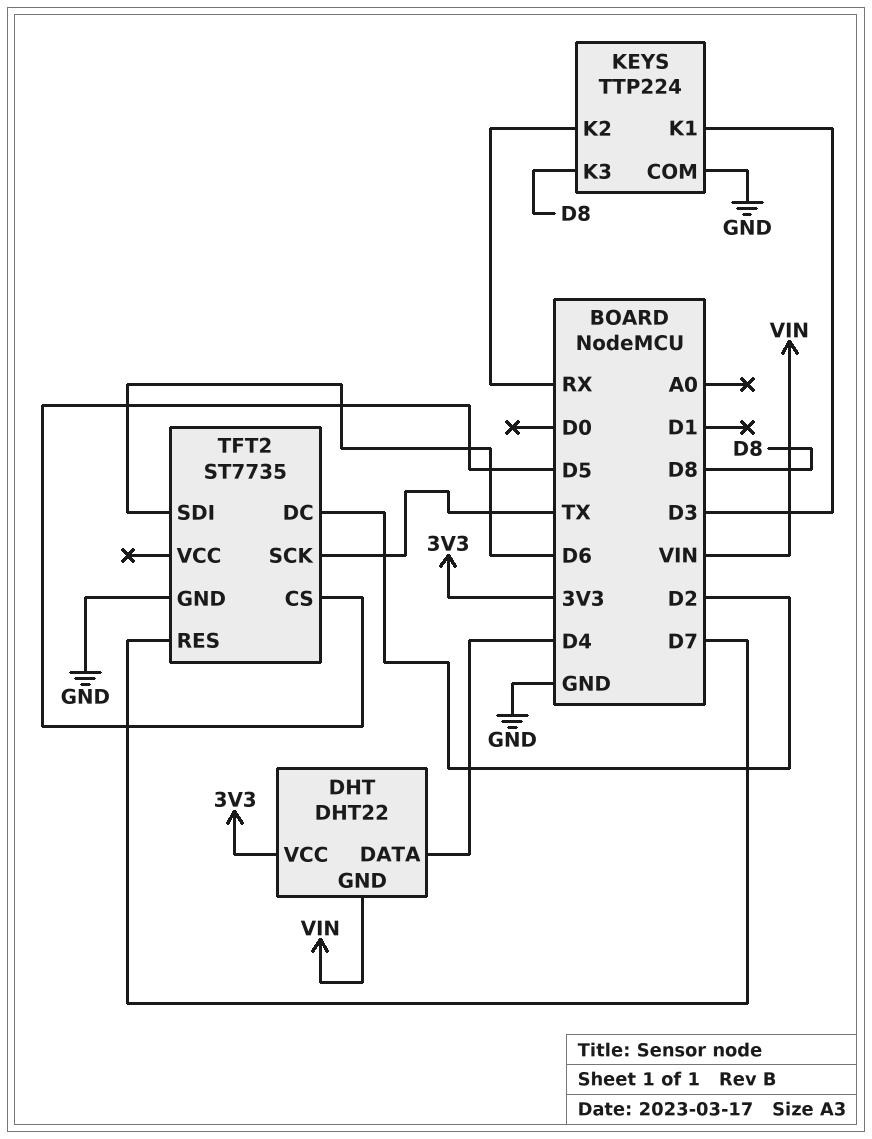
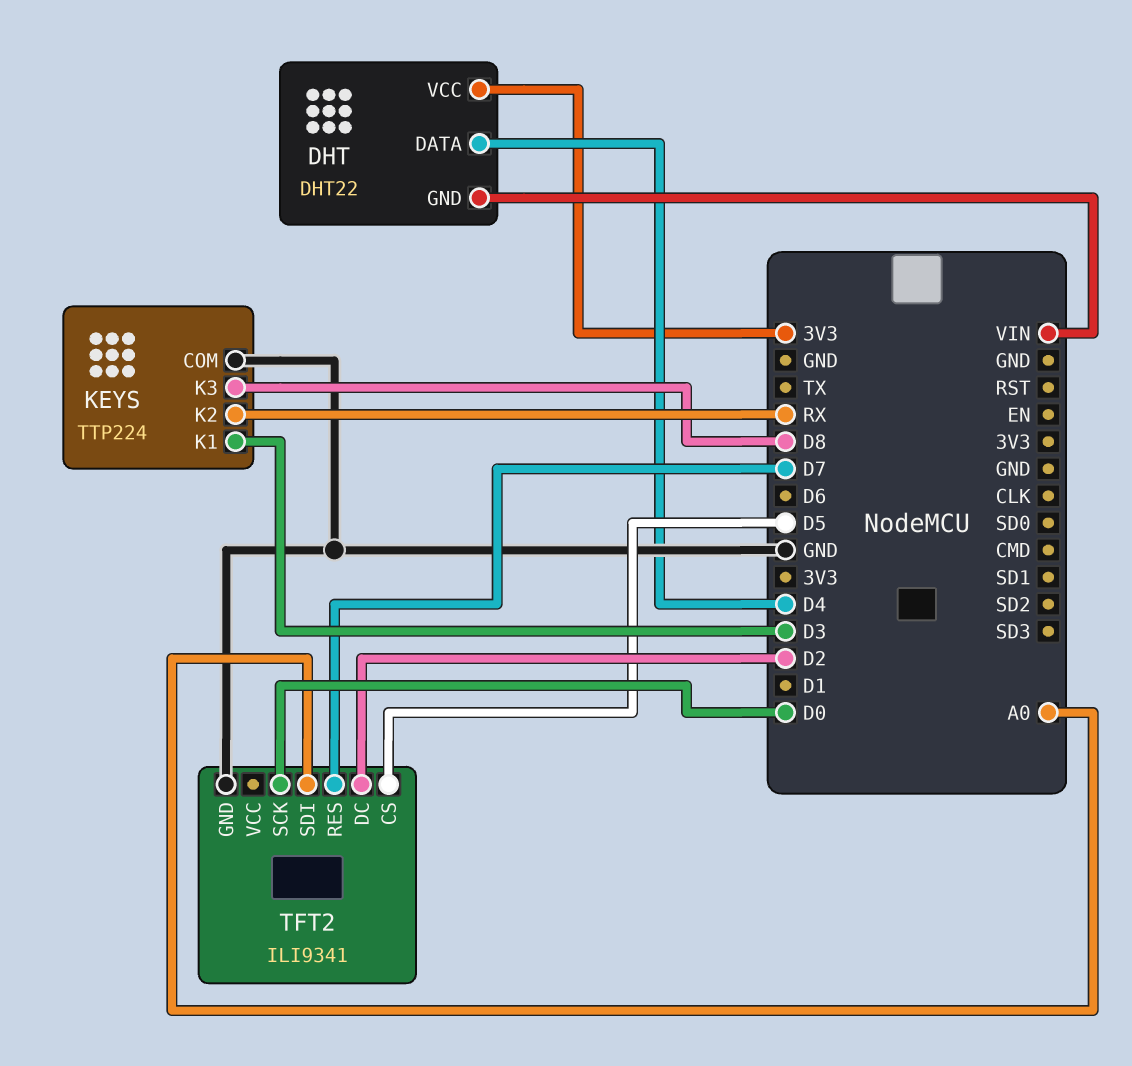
TFT2: ST7735 -> ILI9341
TFT2 pin SCK: TX -> D0
TFT2 pin SDI: D6 -> A0

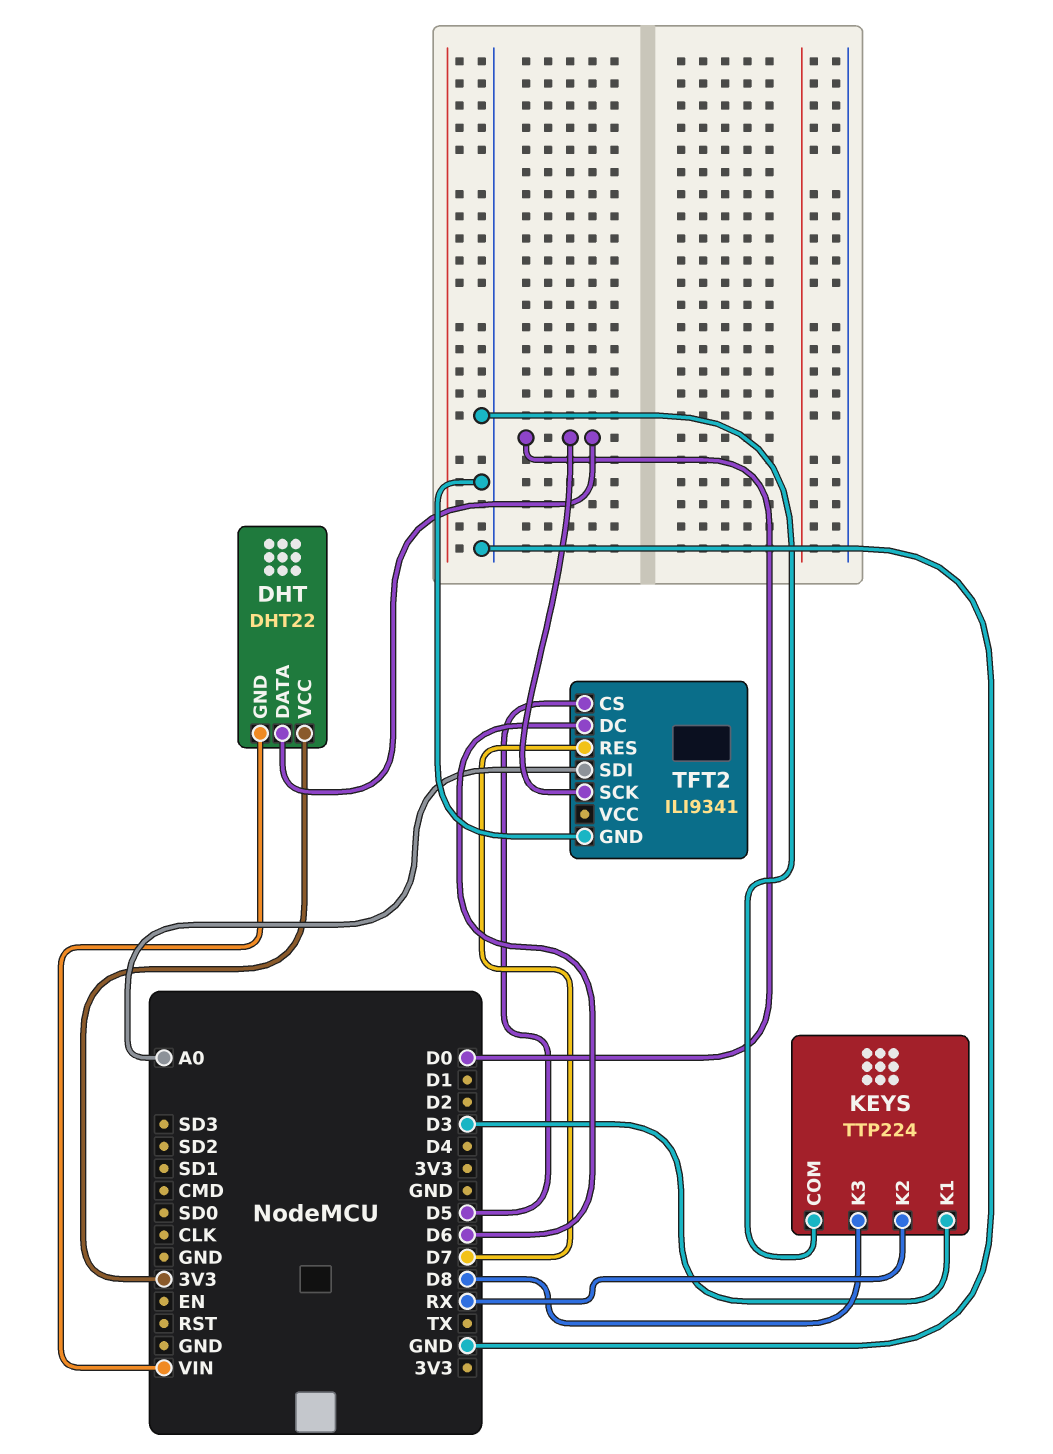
DHT pin DATA: D4 -> D0
TFT2 pin DC: D2 -> D6

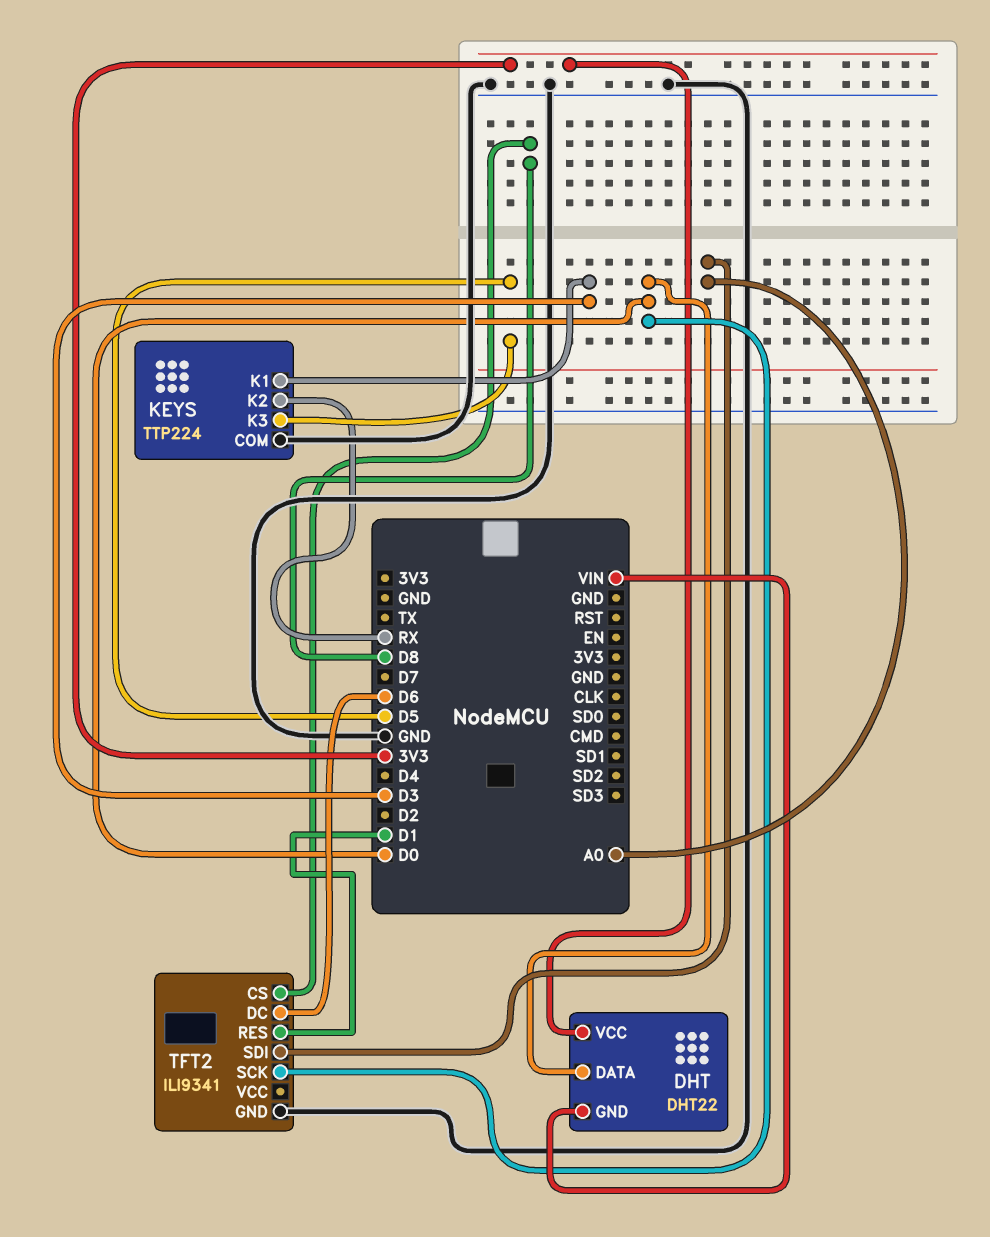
KEYS pin K3: D8 -> D5
TFT2 pin CS: D5 -> D8
TFT2 pin RES: D7 -> D1

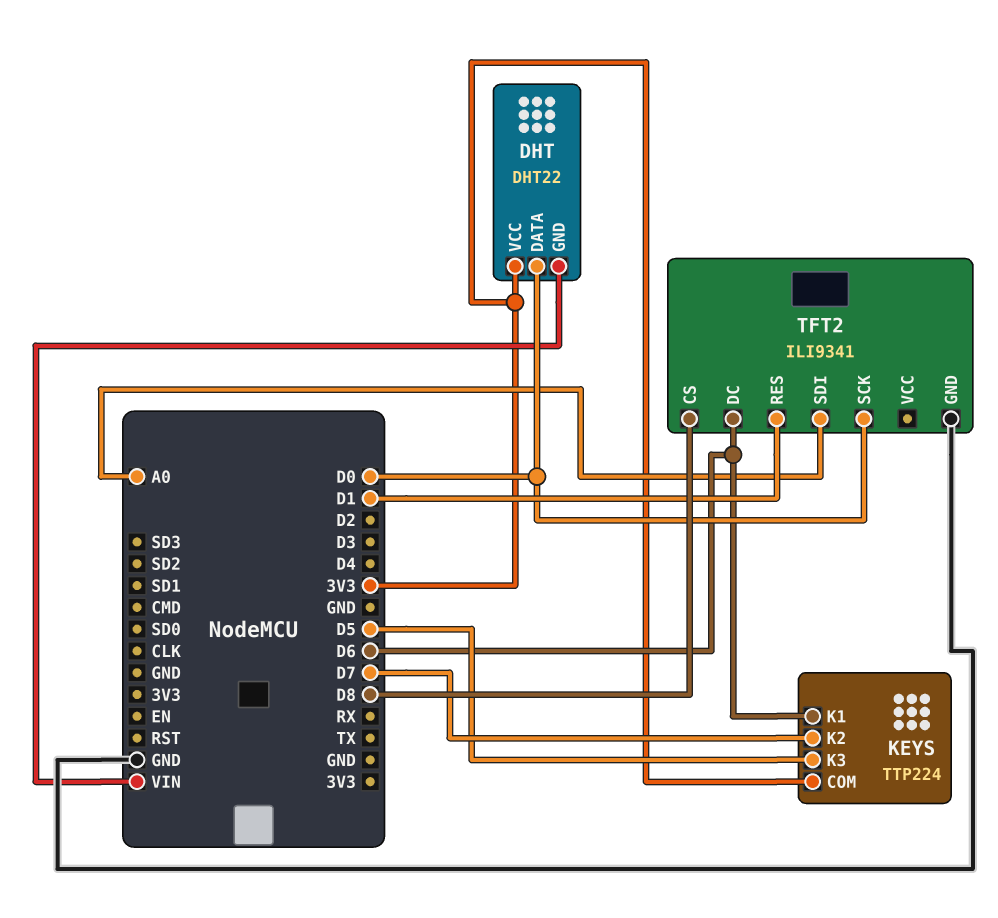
KEYS pin COM: GND -> 3V3
KEYS pin K1: D3 -> D6
KEYS pin K2: RX -> D7

